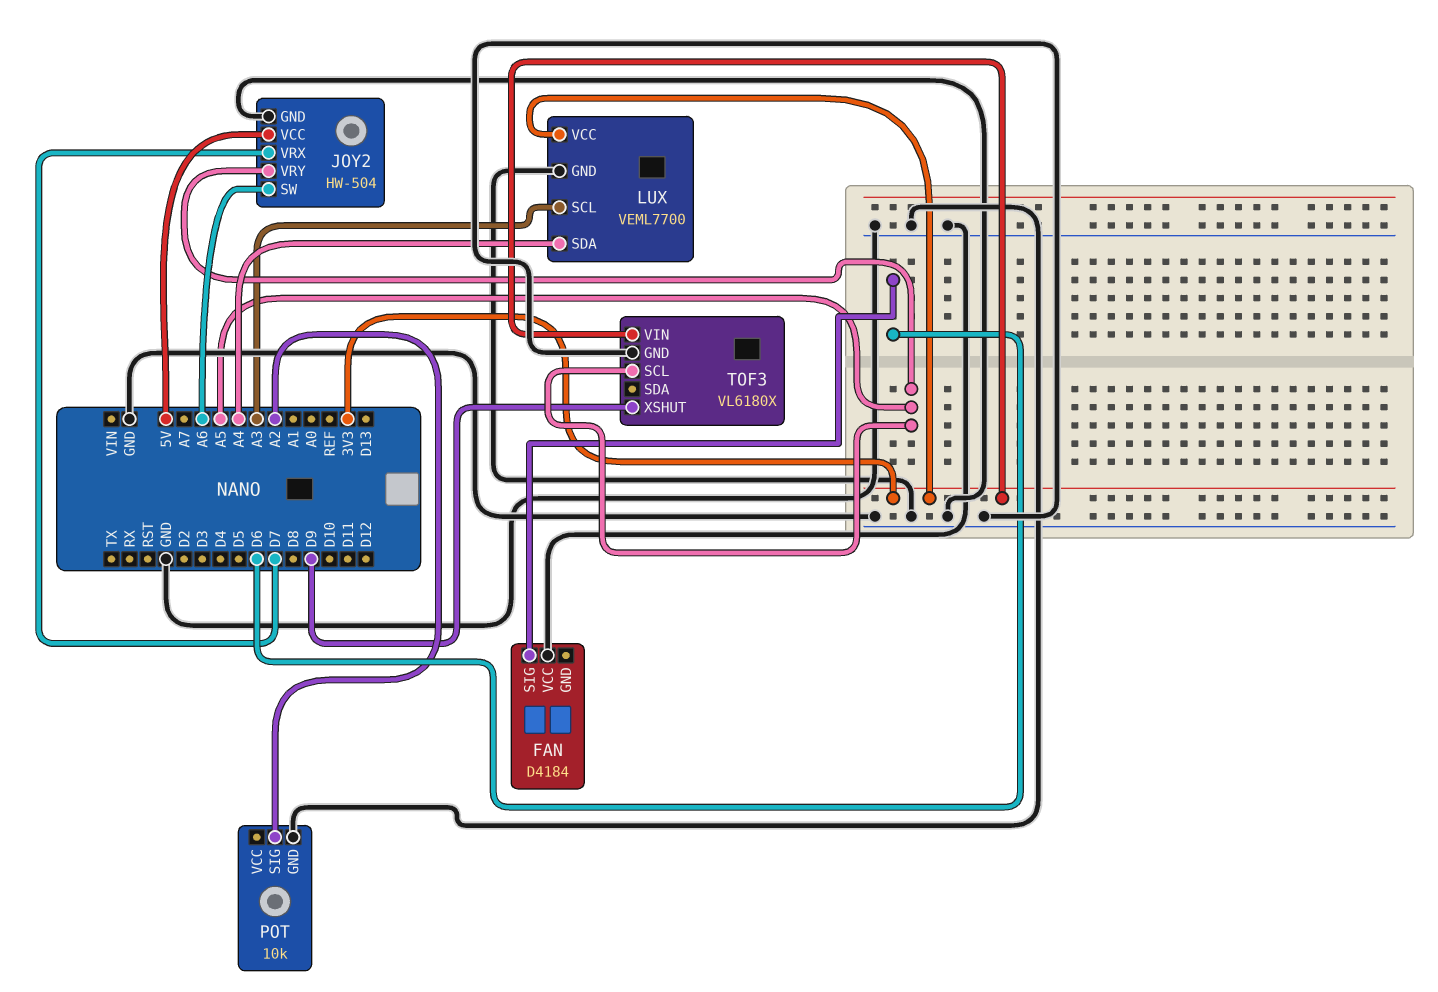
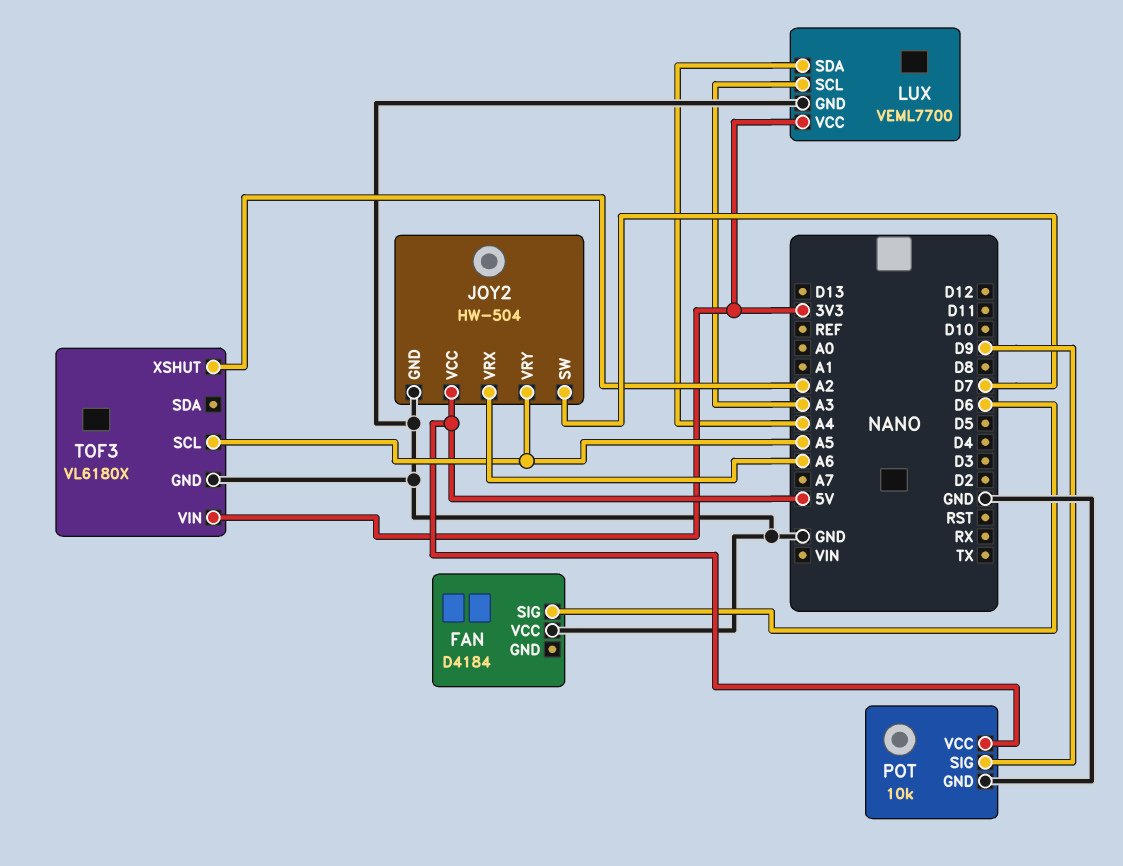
JOY2 pin SW: A6 -> D7
JOY2 pin VRX: D7 -> A6
POT pin SIG: A2 -> D9
POT pin VCC: none -> 5V
TOF3 pin XSHUT: D9 -> A2

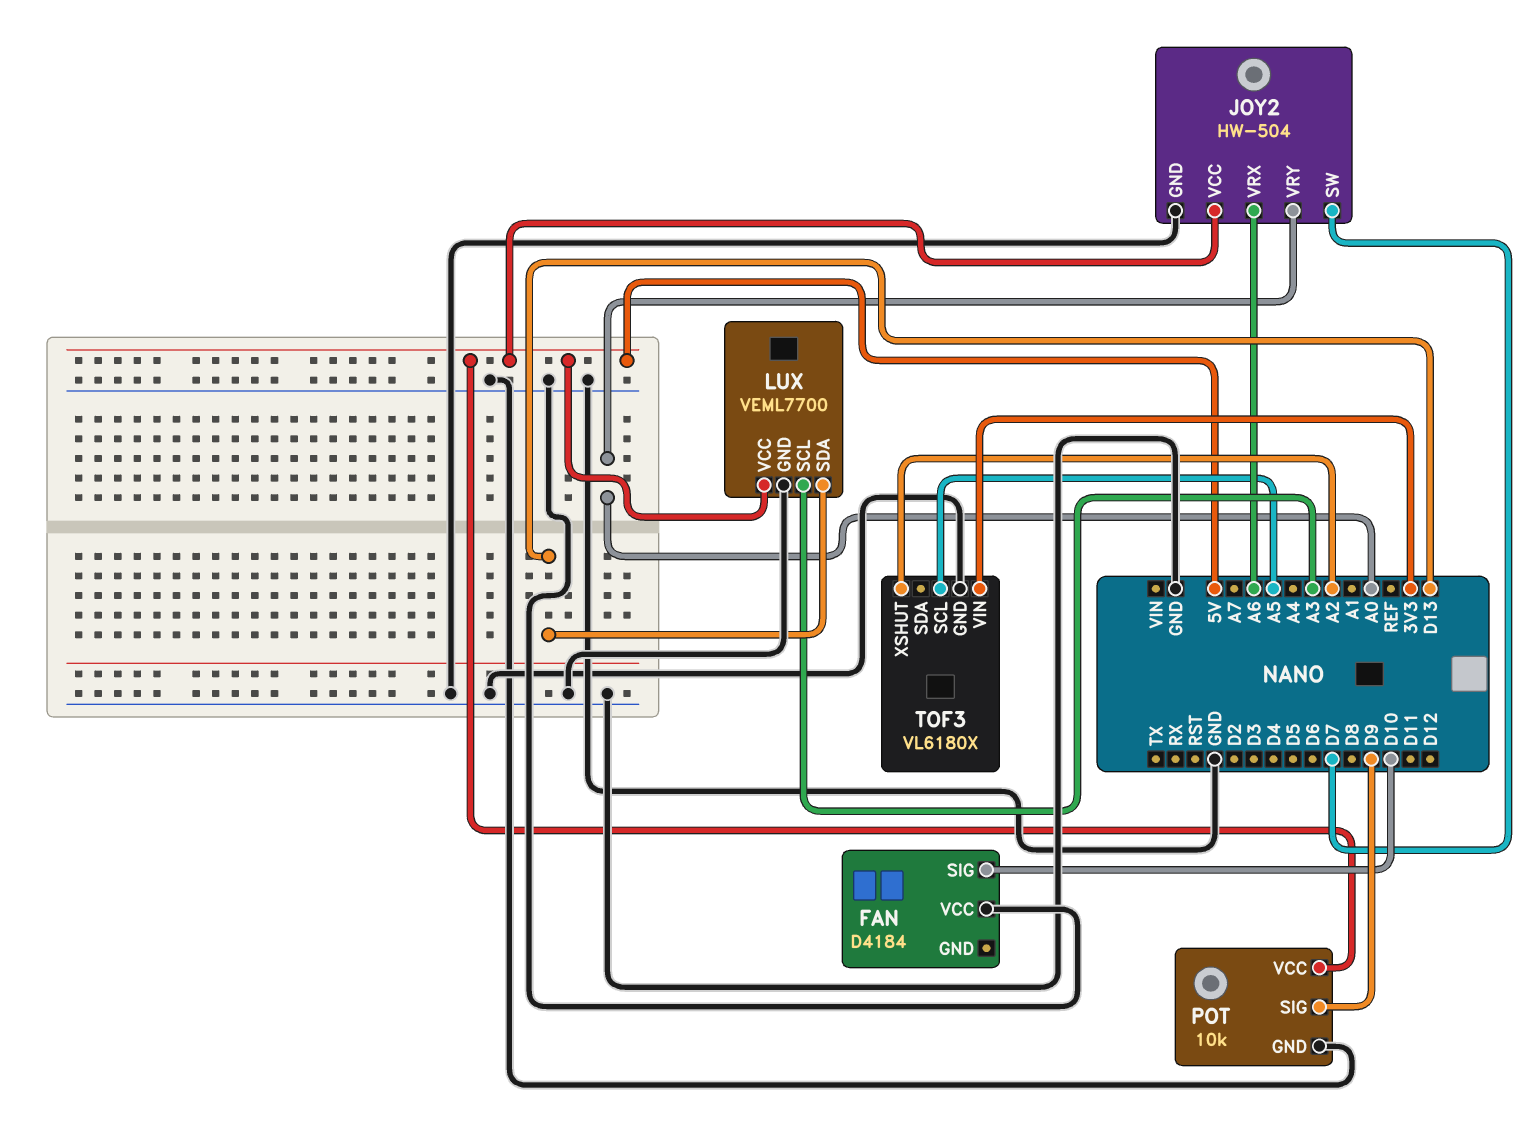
FAN pin SIG: D6 -> D10
JOY2 pin VRY: A5 -> A0
LUX pin SDA: A4 -> D13
LUX pin VCC: 3V3 -> 5V

